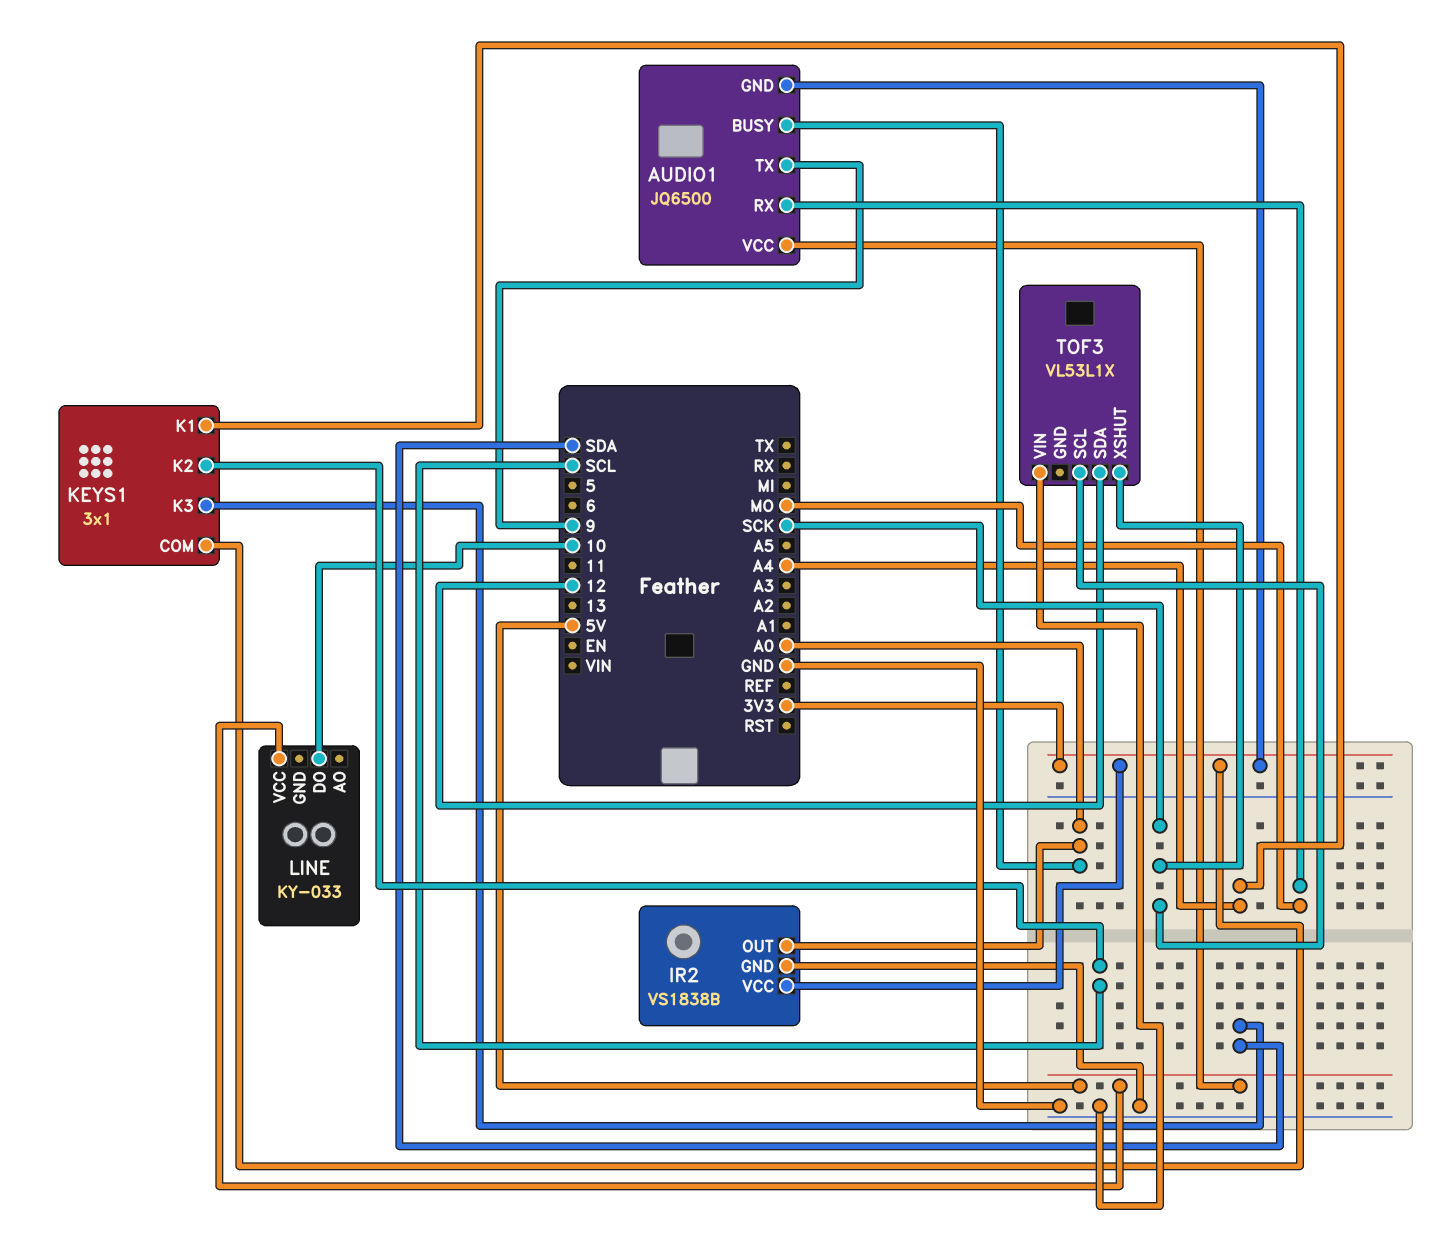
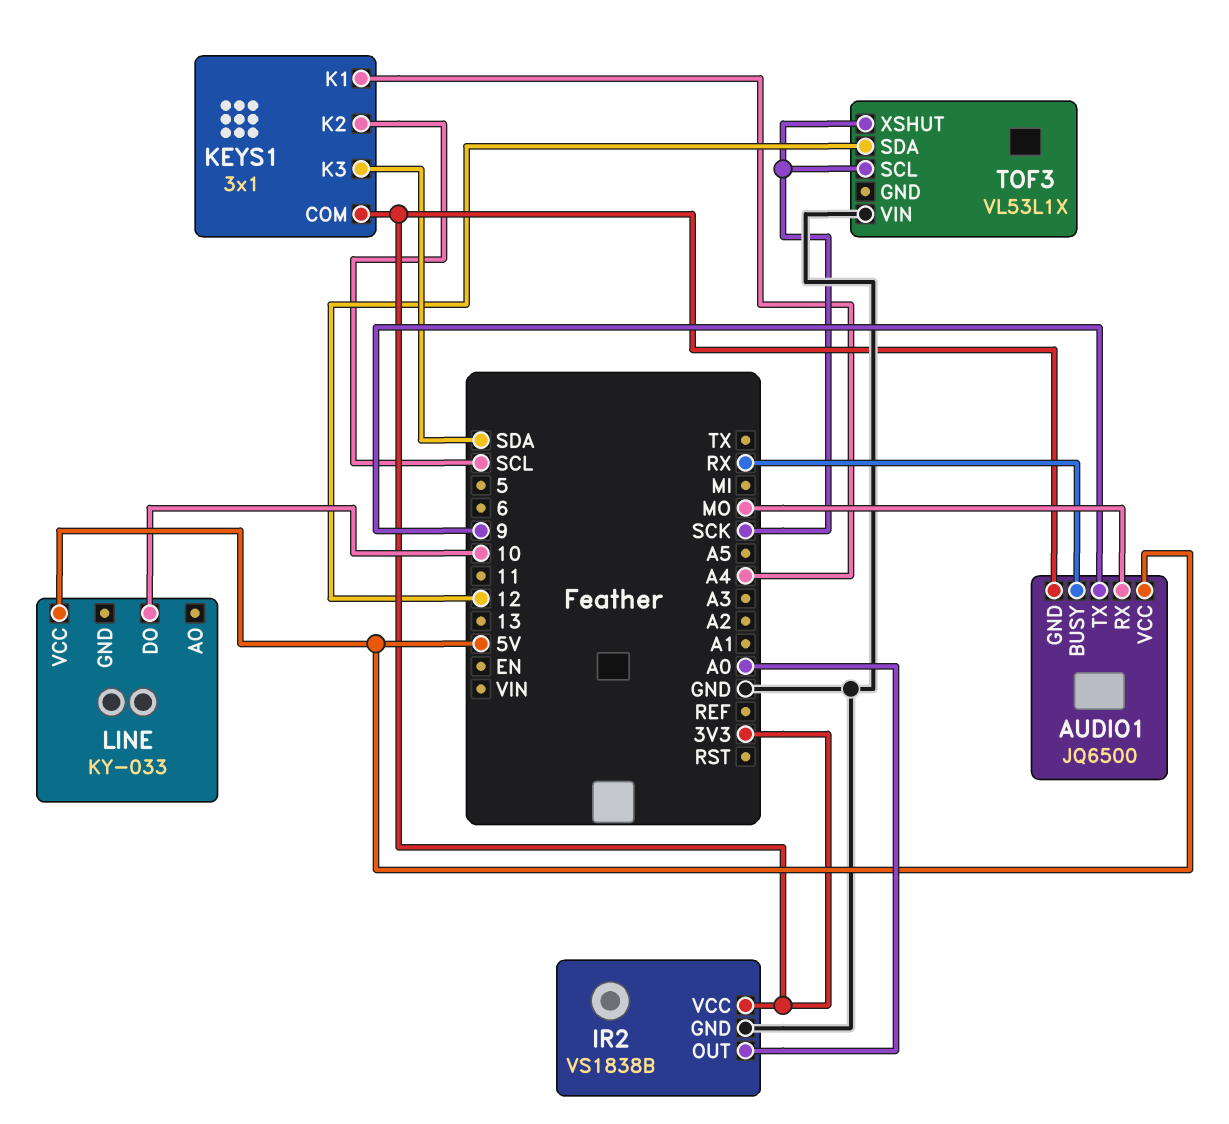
AUDIO1 pin BUSY: A0 -> RX

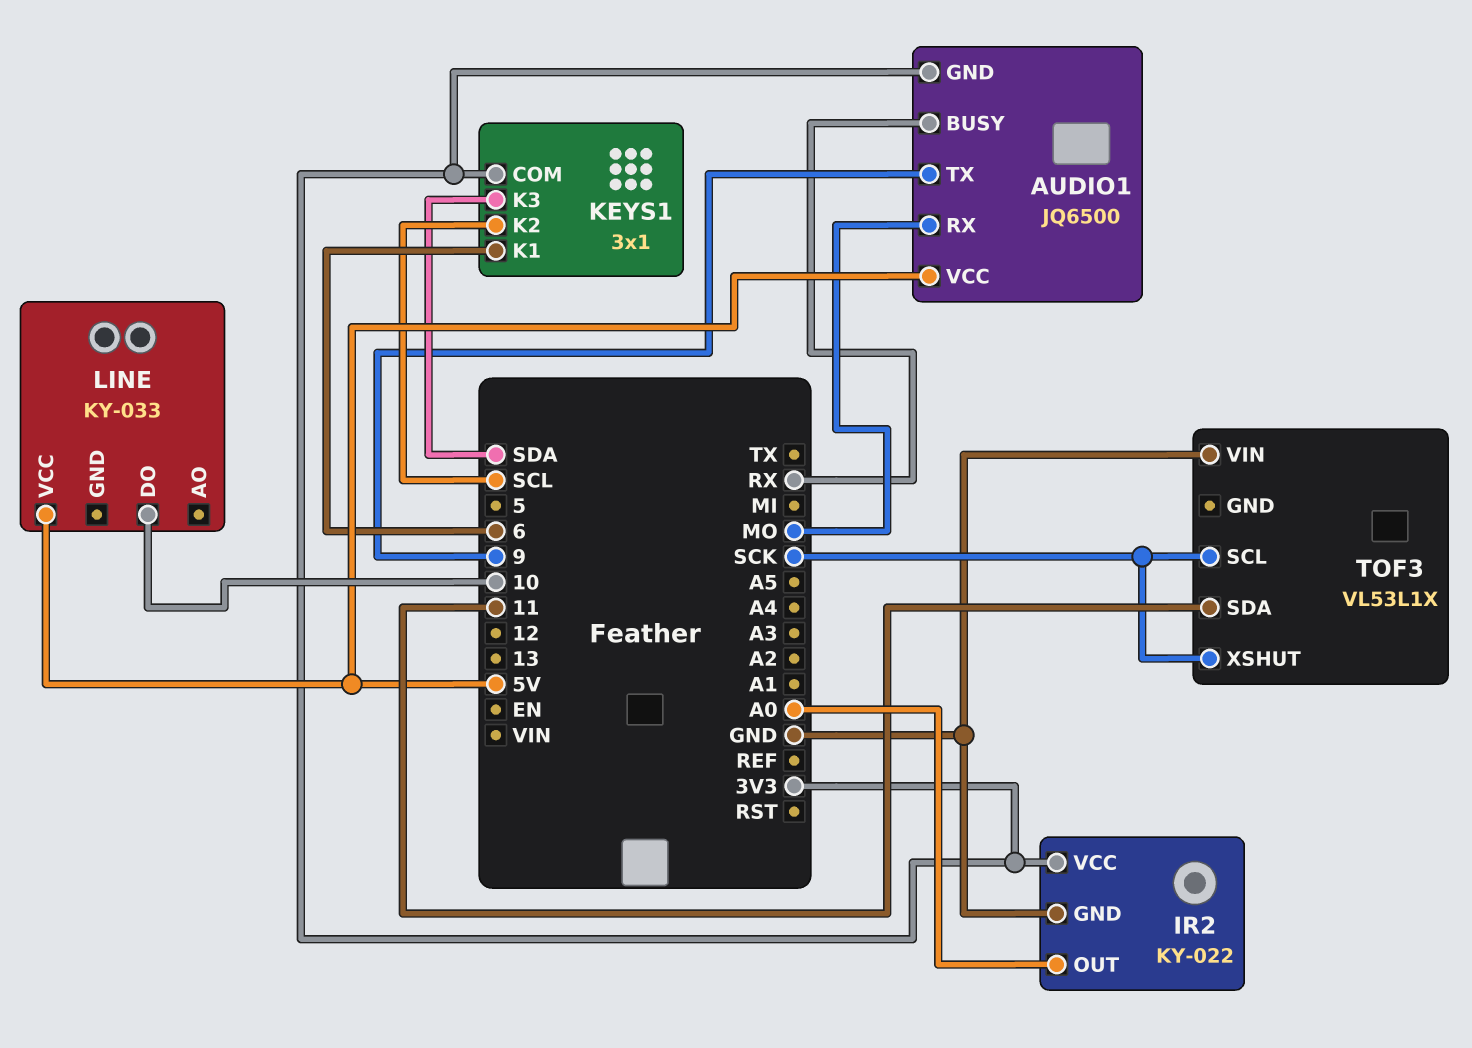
IR2: VS1838B -> KY-022
KEYS1 pin K1: A4 -> 6
TOF3 pin SDA: 12 -> 11

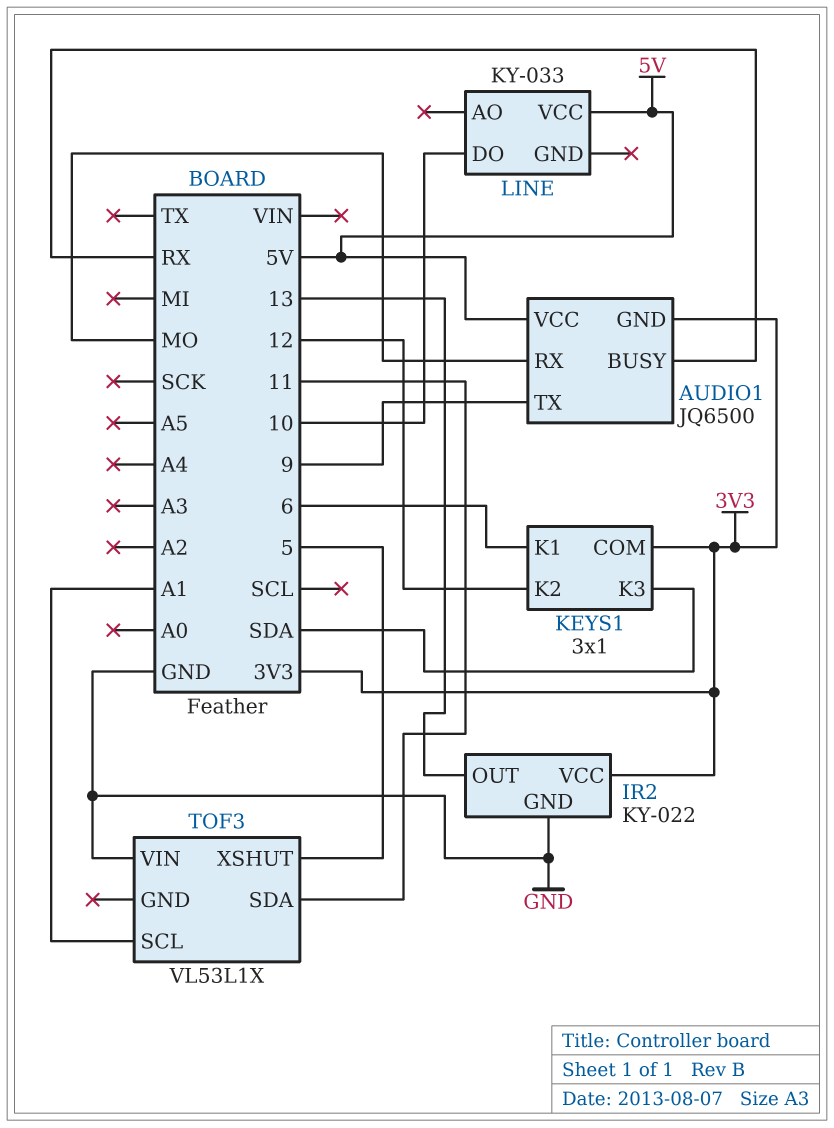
IR2 pin OUT: A0 -> 13
KEYS1 pin K2: SCL -> 12
TOF3 pin SCL: SCK -> A1
TOF3 pin XSHUT: SCK -> 5

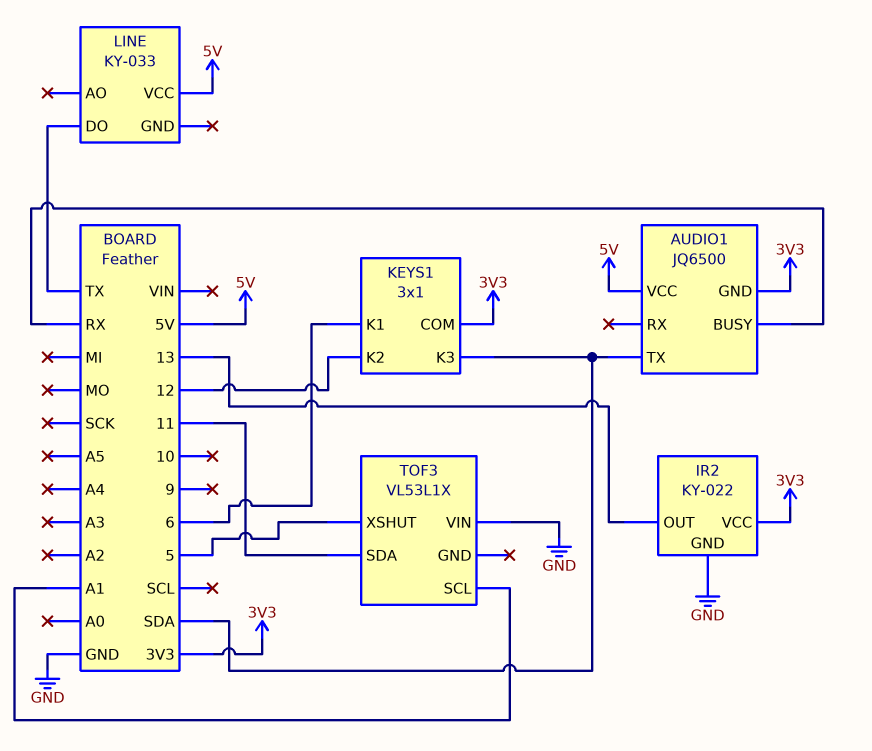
AUDIO1 pin RX: MO -> none
AUDIO1 pin TX: 9 -> SDA
LINE pin DO: 10 -> TX

